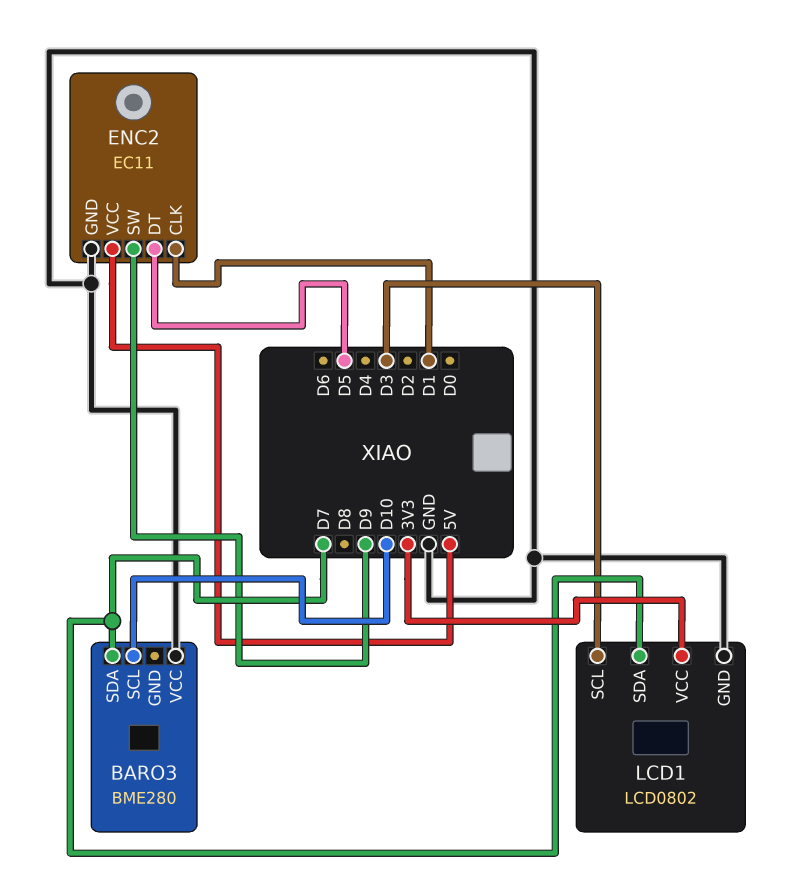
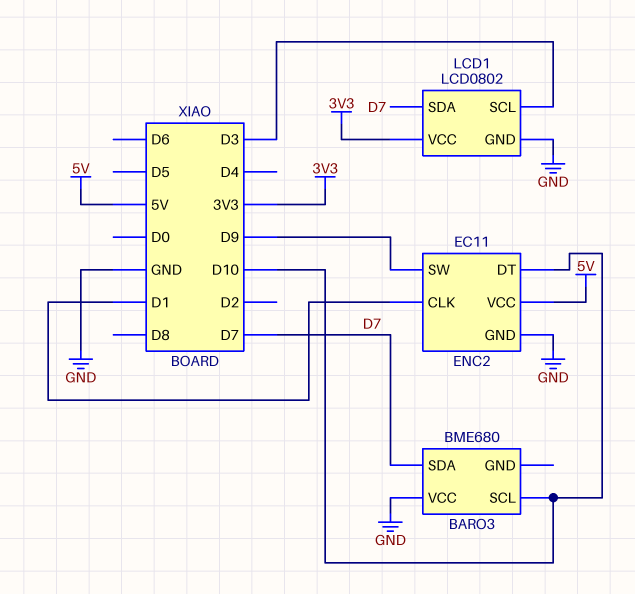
BARO3: BME280 -> BME680
ENC2 pin DT: D5 -> D10

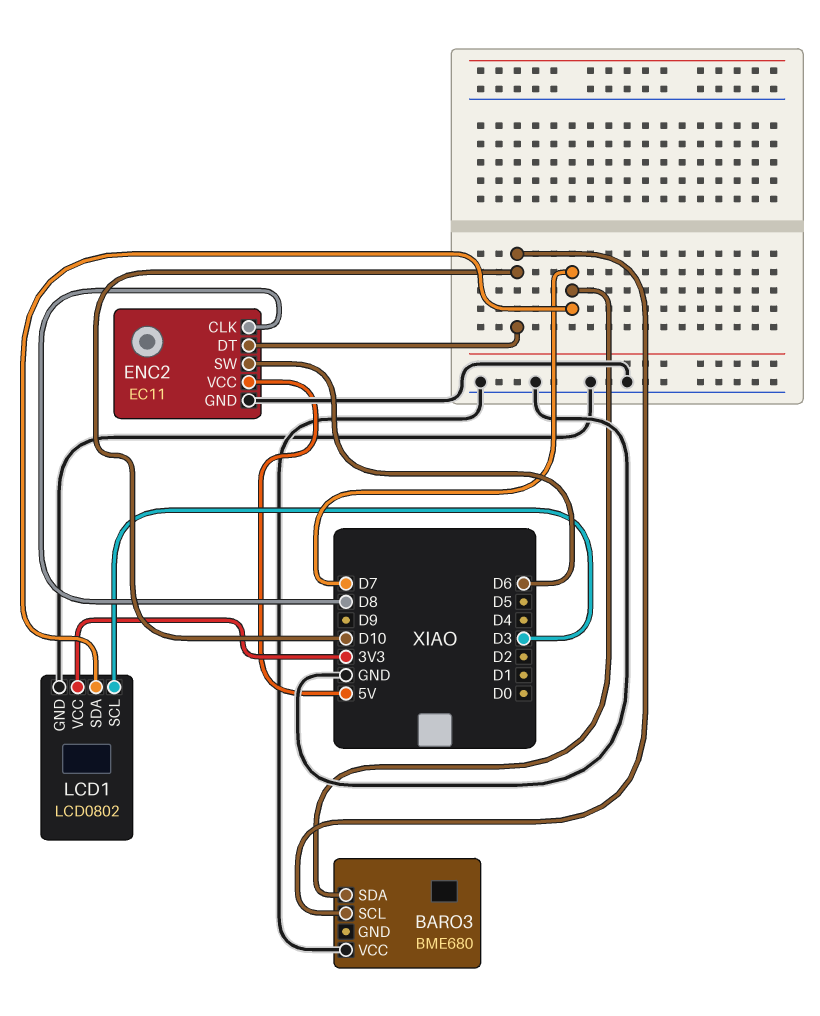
ENC2 pin CLK: D1 -> D8
ENC2 pin SW: D9 -> D6

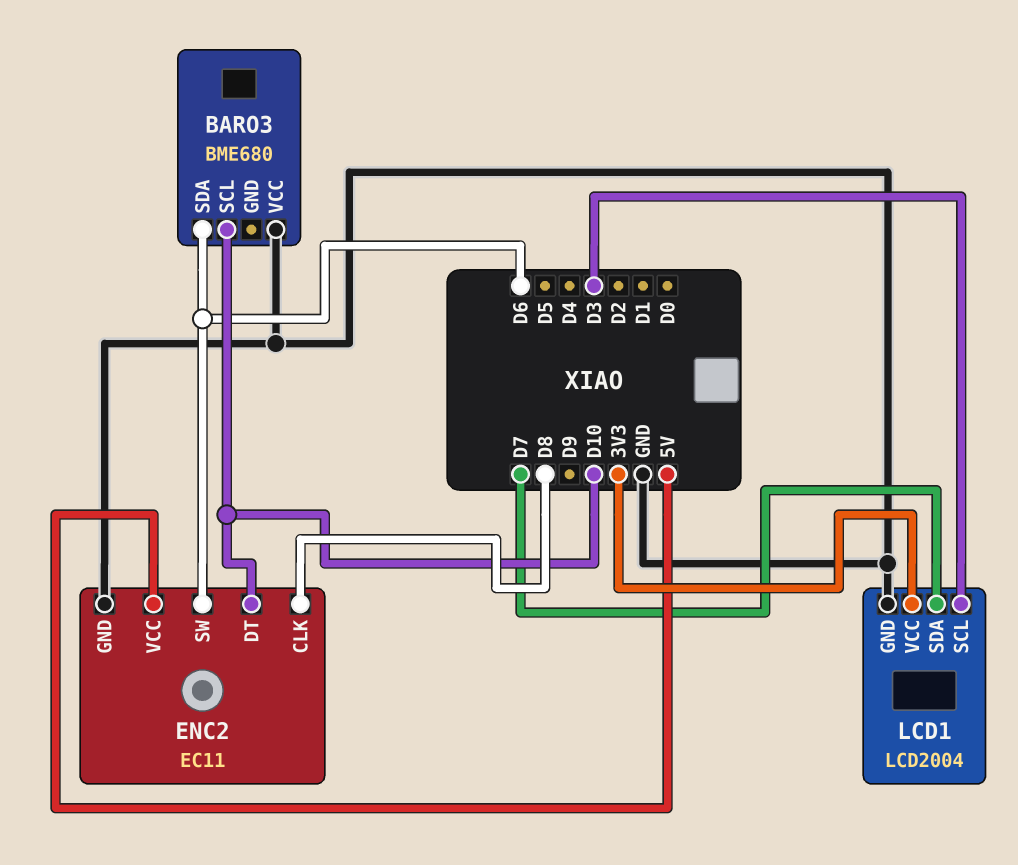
BARO3 pin SDA: D7 -> D6
LCD1: LCD0802 -> LCD2004

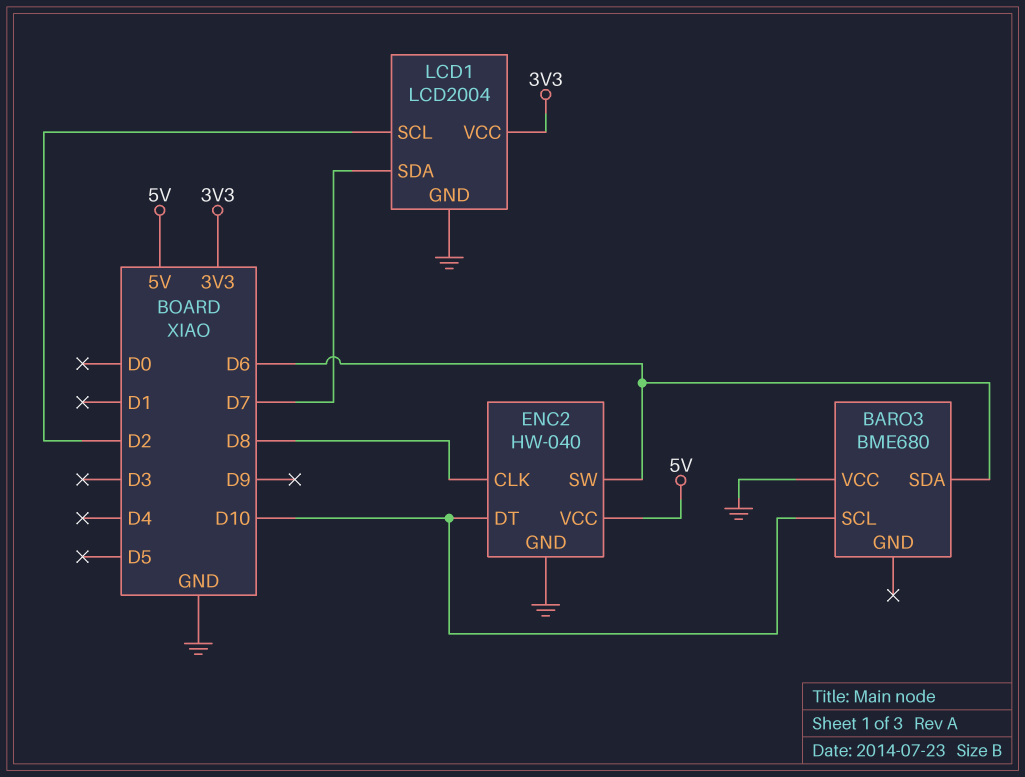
ENC2: EC11 -> HW-040
LCD1 pin SCL: D3 -> D2

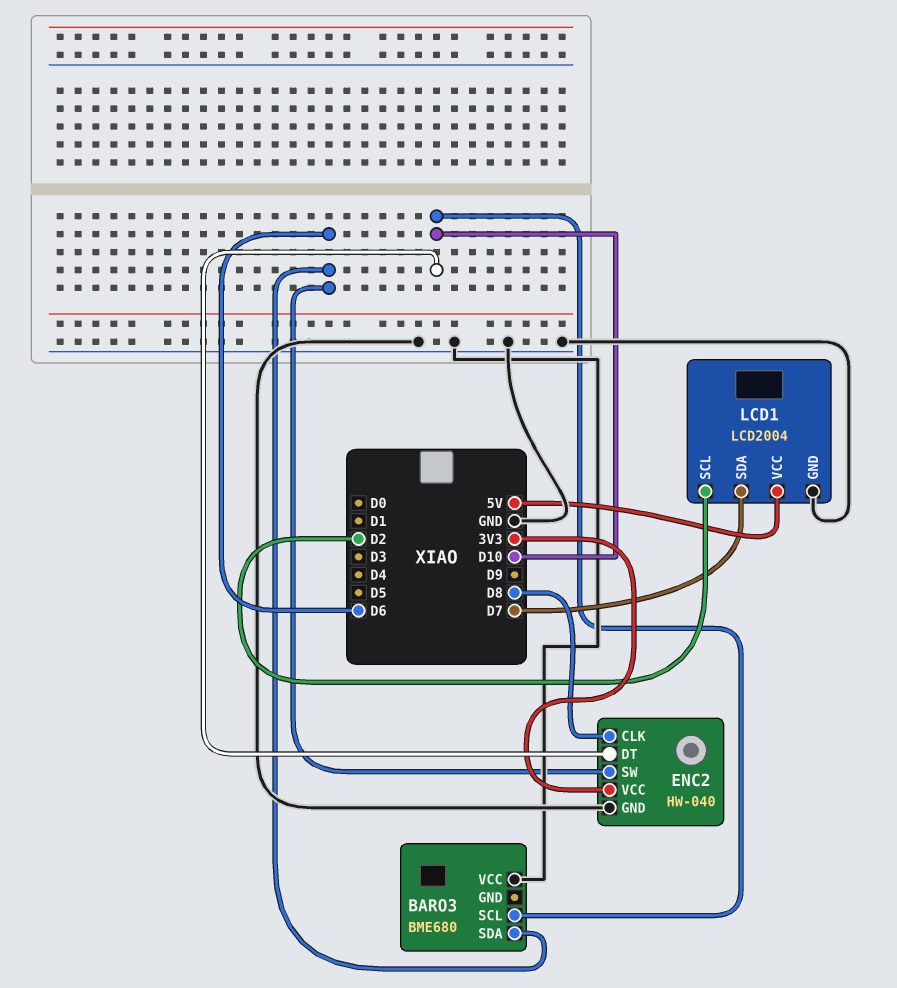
ENC2 pin VCC: 5V -> 3V3
LCD1 pin VCC: 3V3 -> 5V

